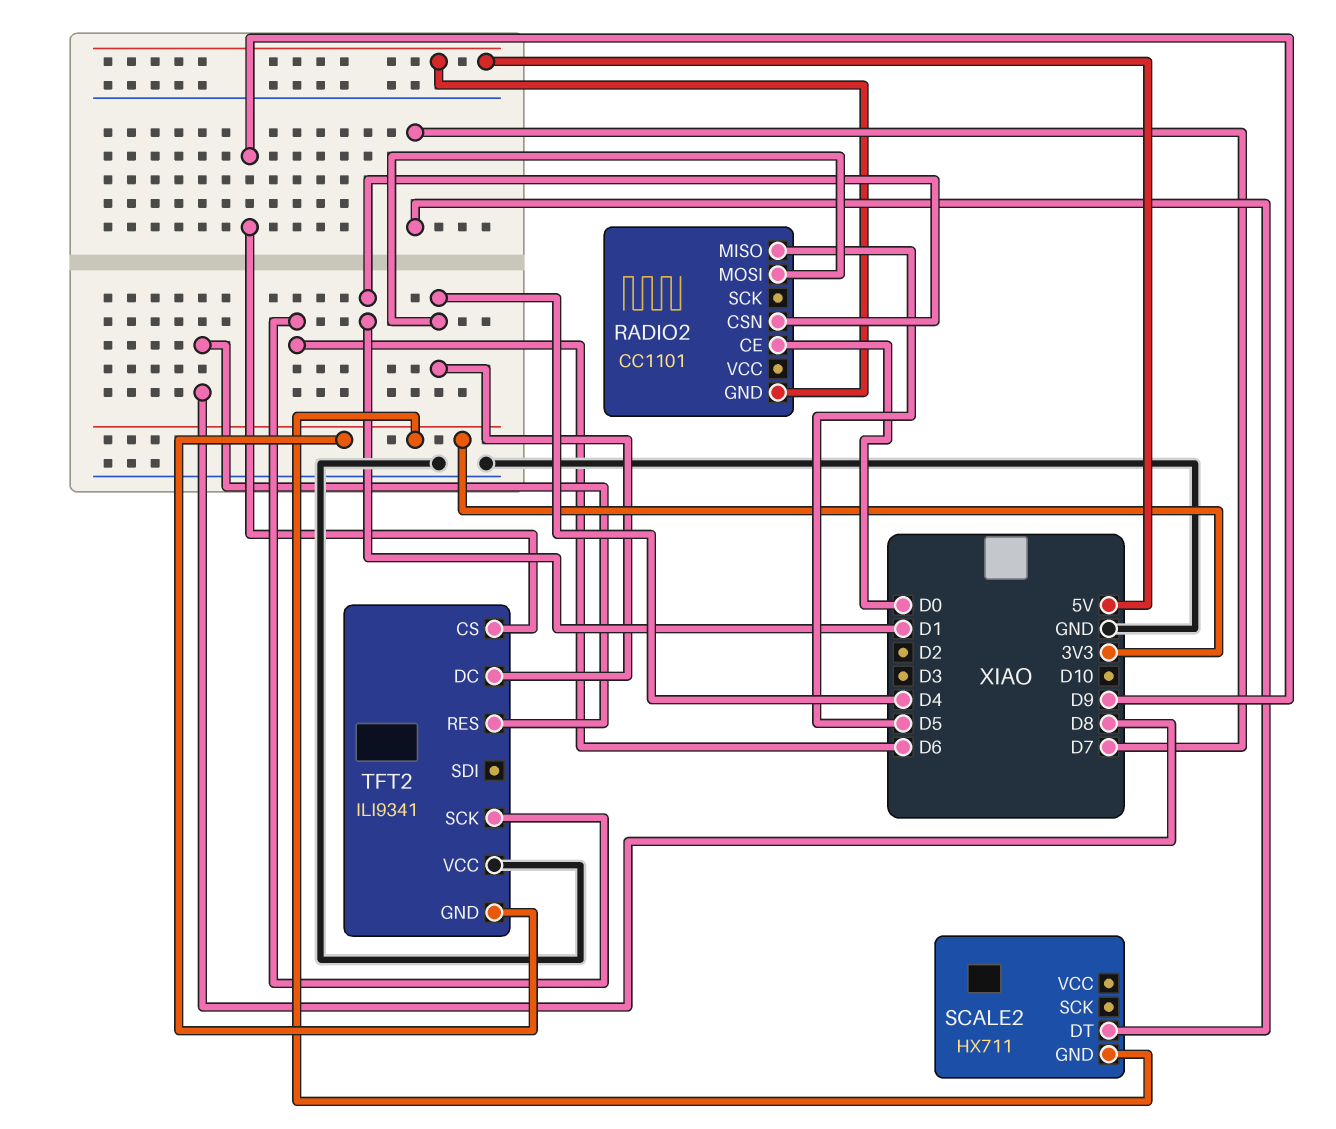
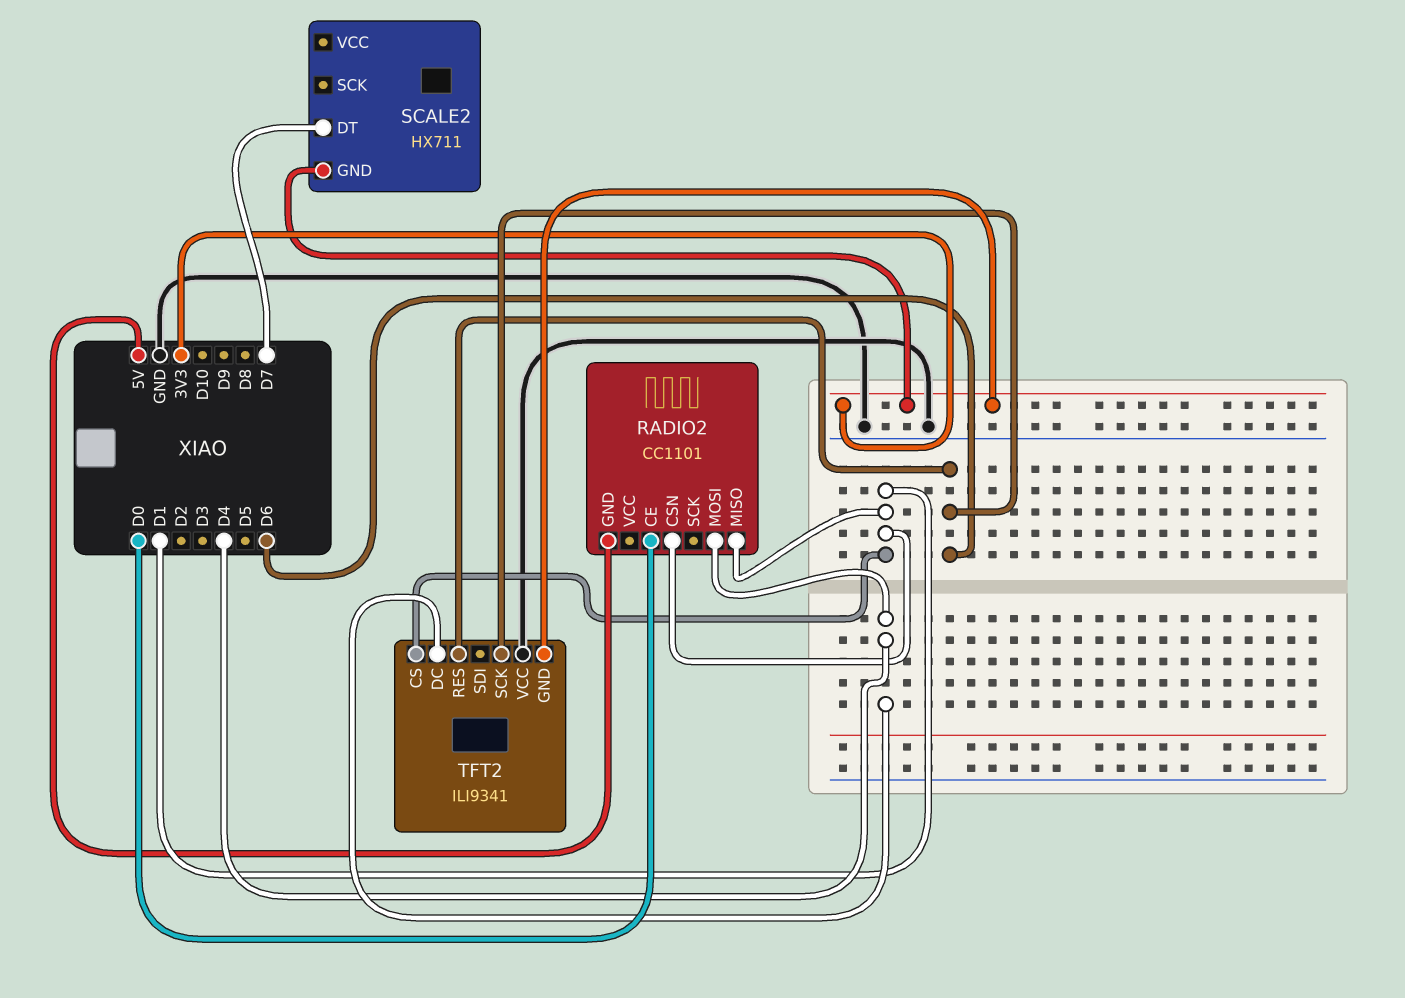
RADIO2 pin MISO: D5 -> D1
TFT2 pin CS: D9 -> D1
TFT2 pin RES: D8 -> D6

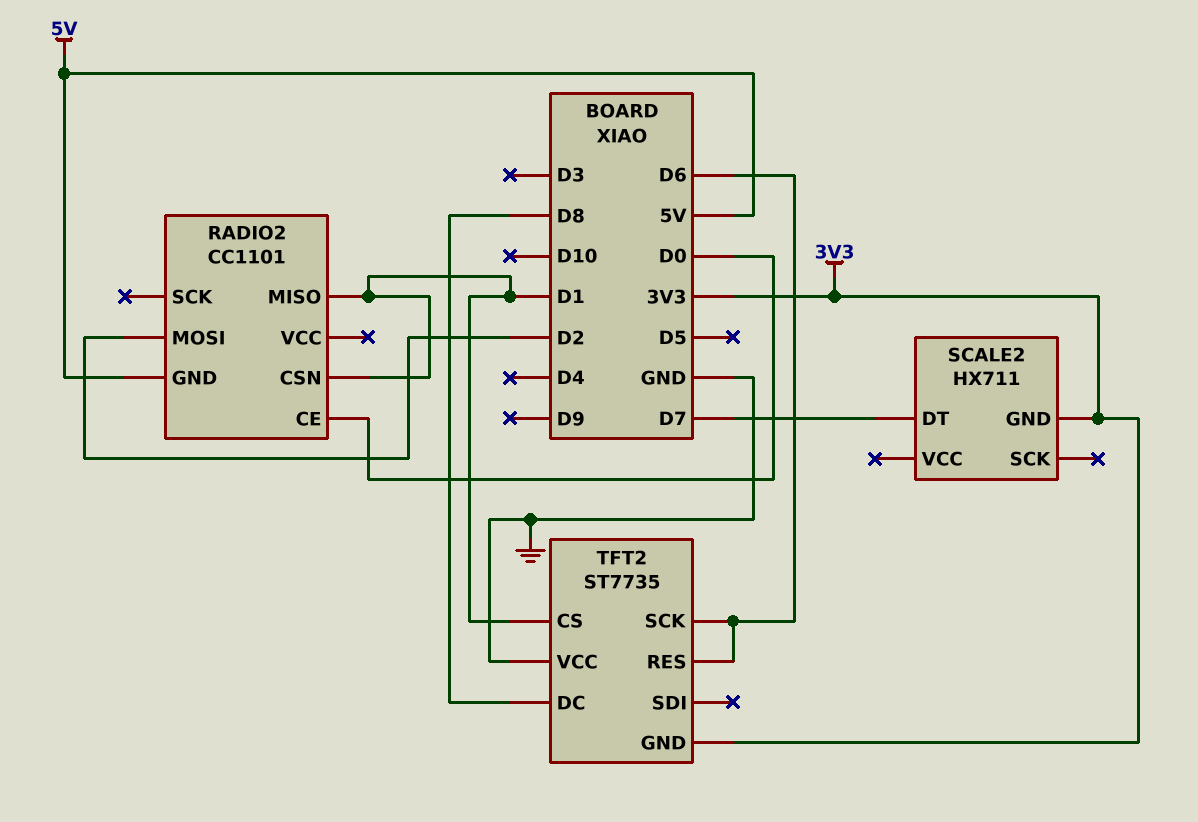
RADIO2 pin MOSI: D4 -> D2
TFT2: ILI9341 -> ST7735
TFT2 pin DC: D4 -> D8

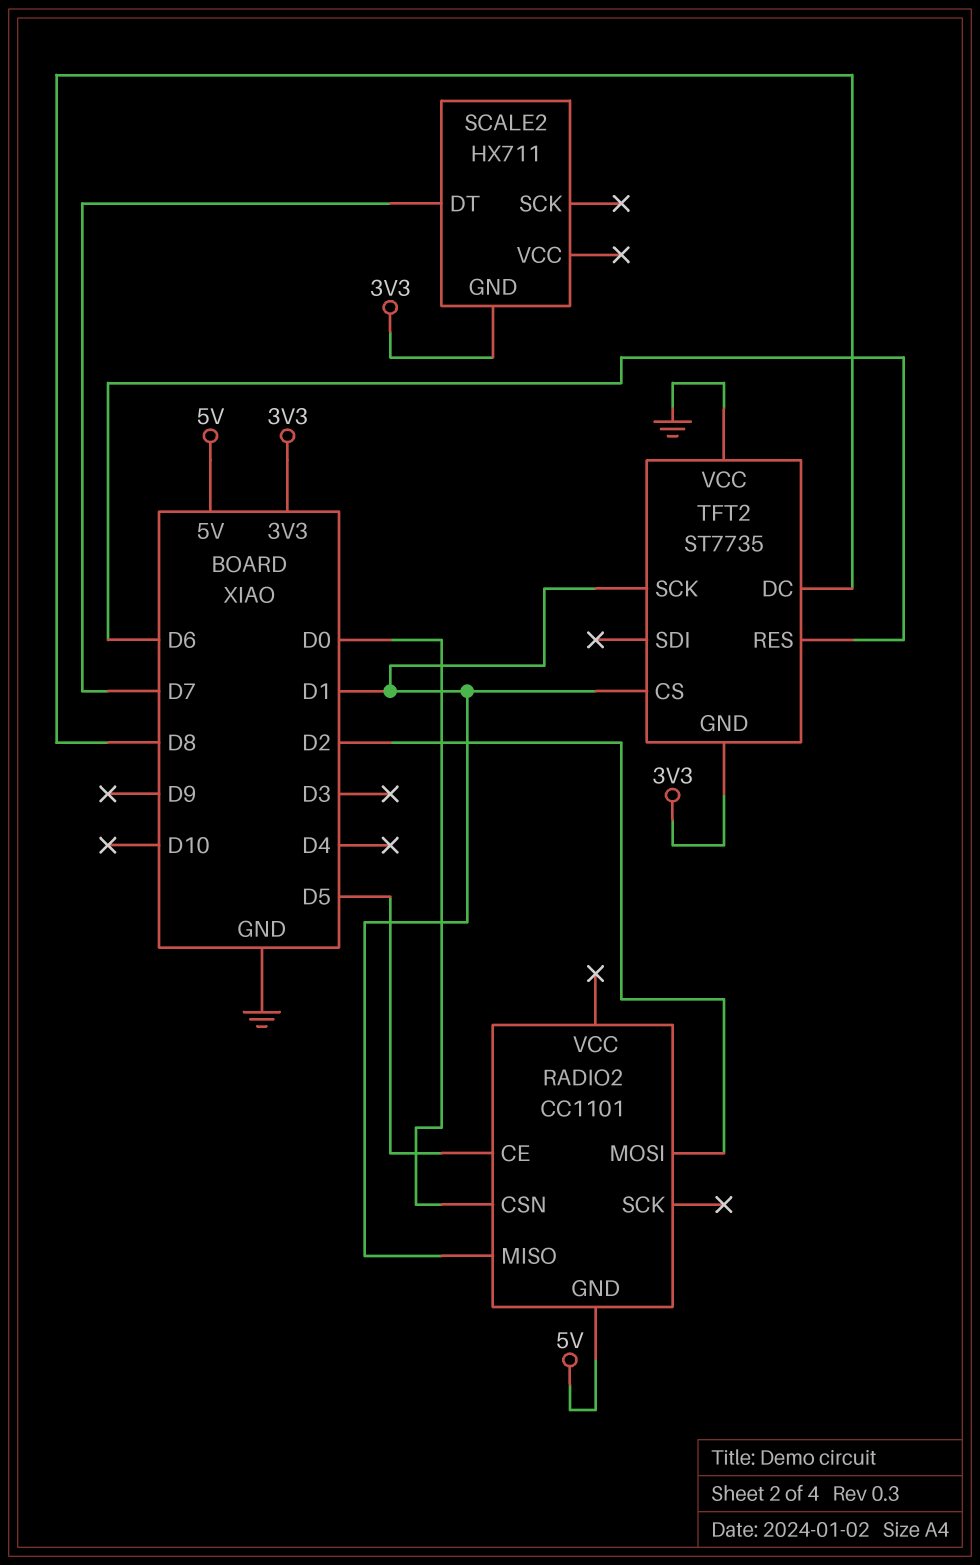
RADIO2 pin CE: D0 -> D5
RADIO2 pin CSN: D1 -> D0
TFT2 pin SCK: D6 -> D1

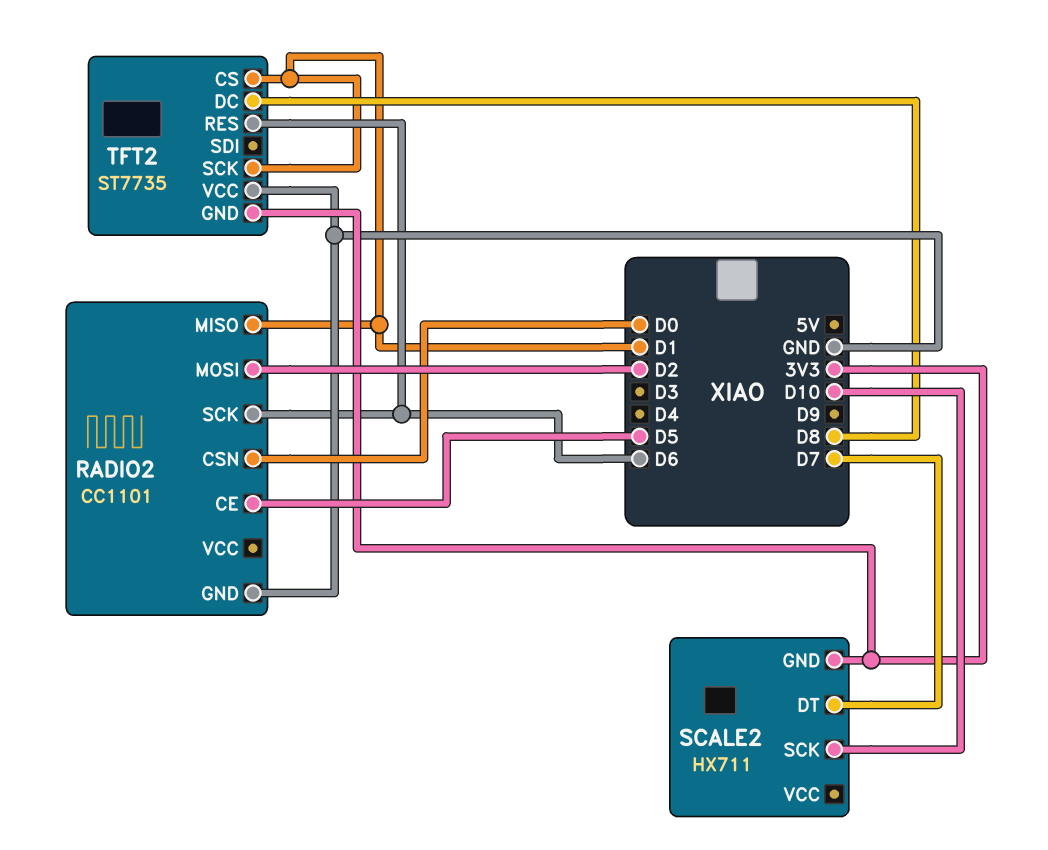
RADIO2 pin GND: 5V -> GND
RADIO2 pin SCK: none -> D6
SCALE2 pin SCK: none -> D10

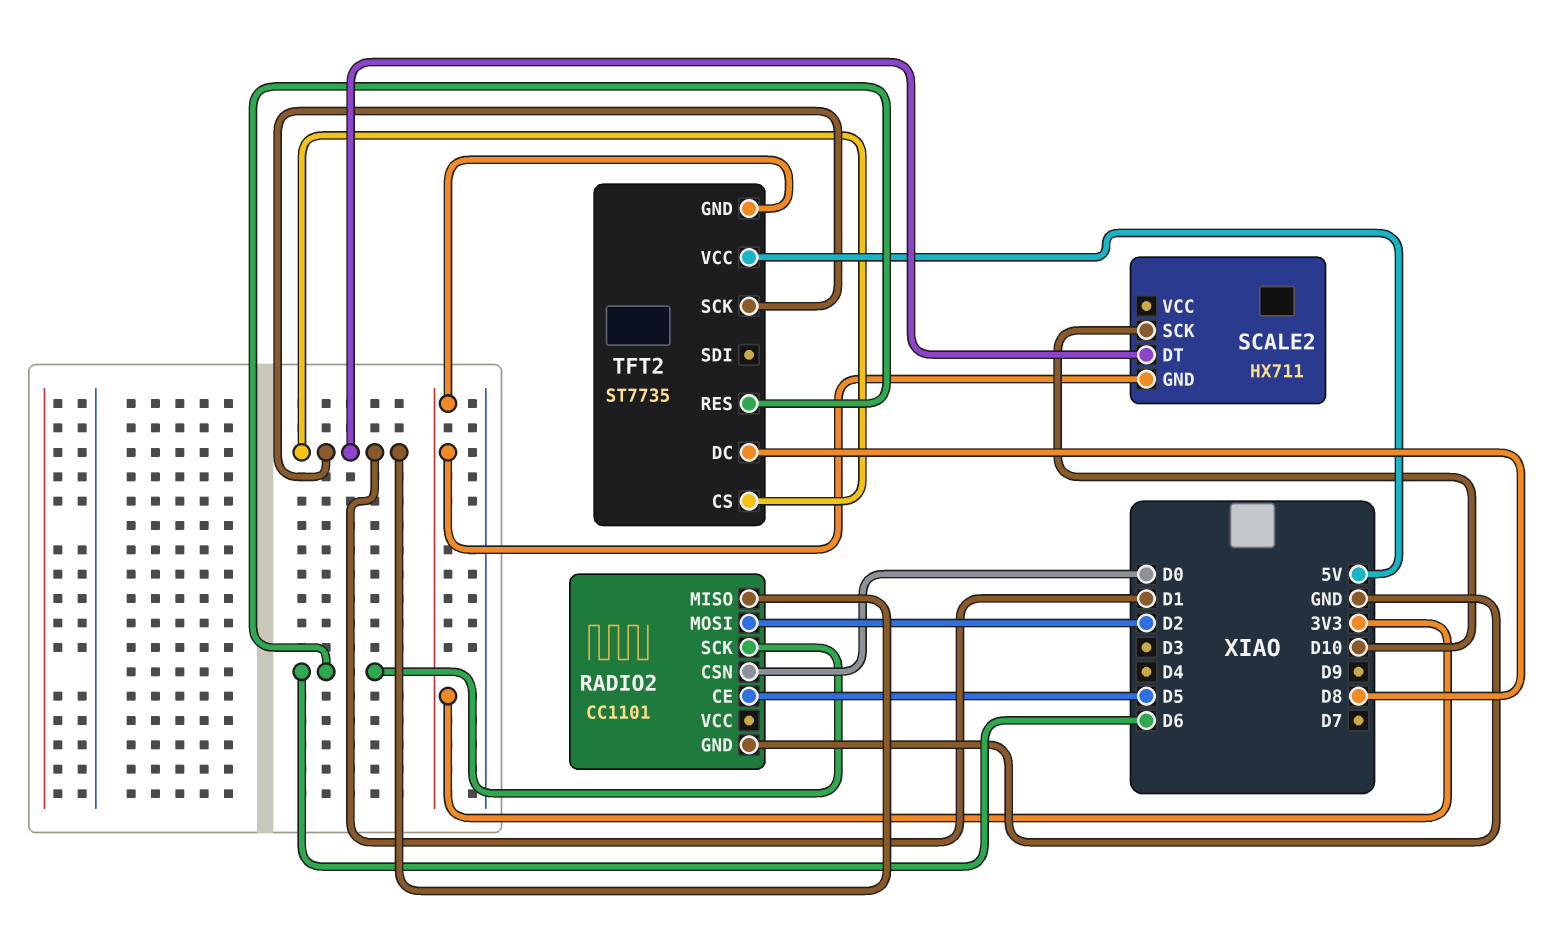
SCALE2 pin DT: D7 -> D1
TFT2 pin VCC: GND -> 5V

